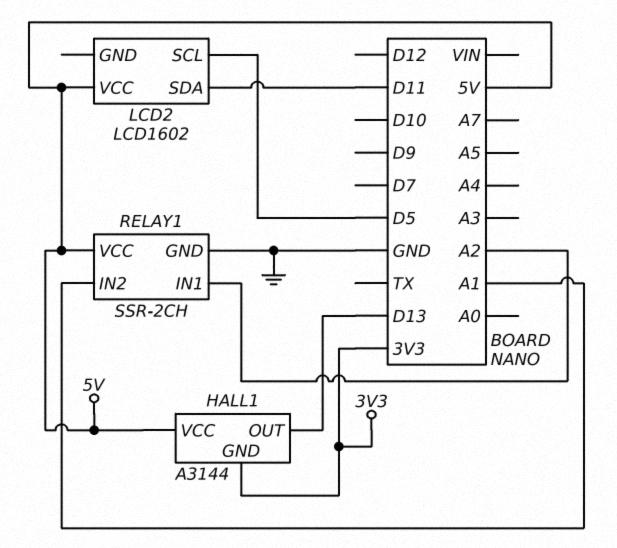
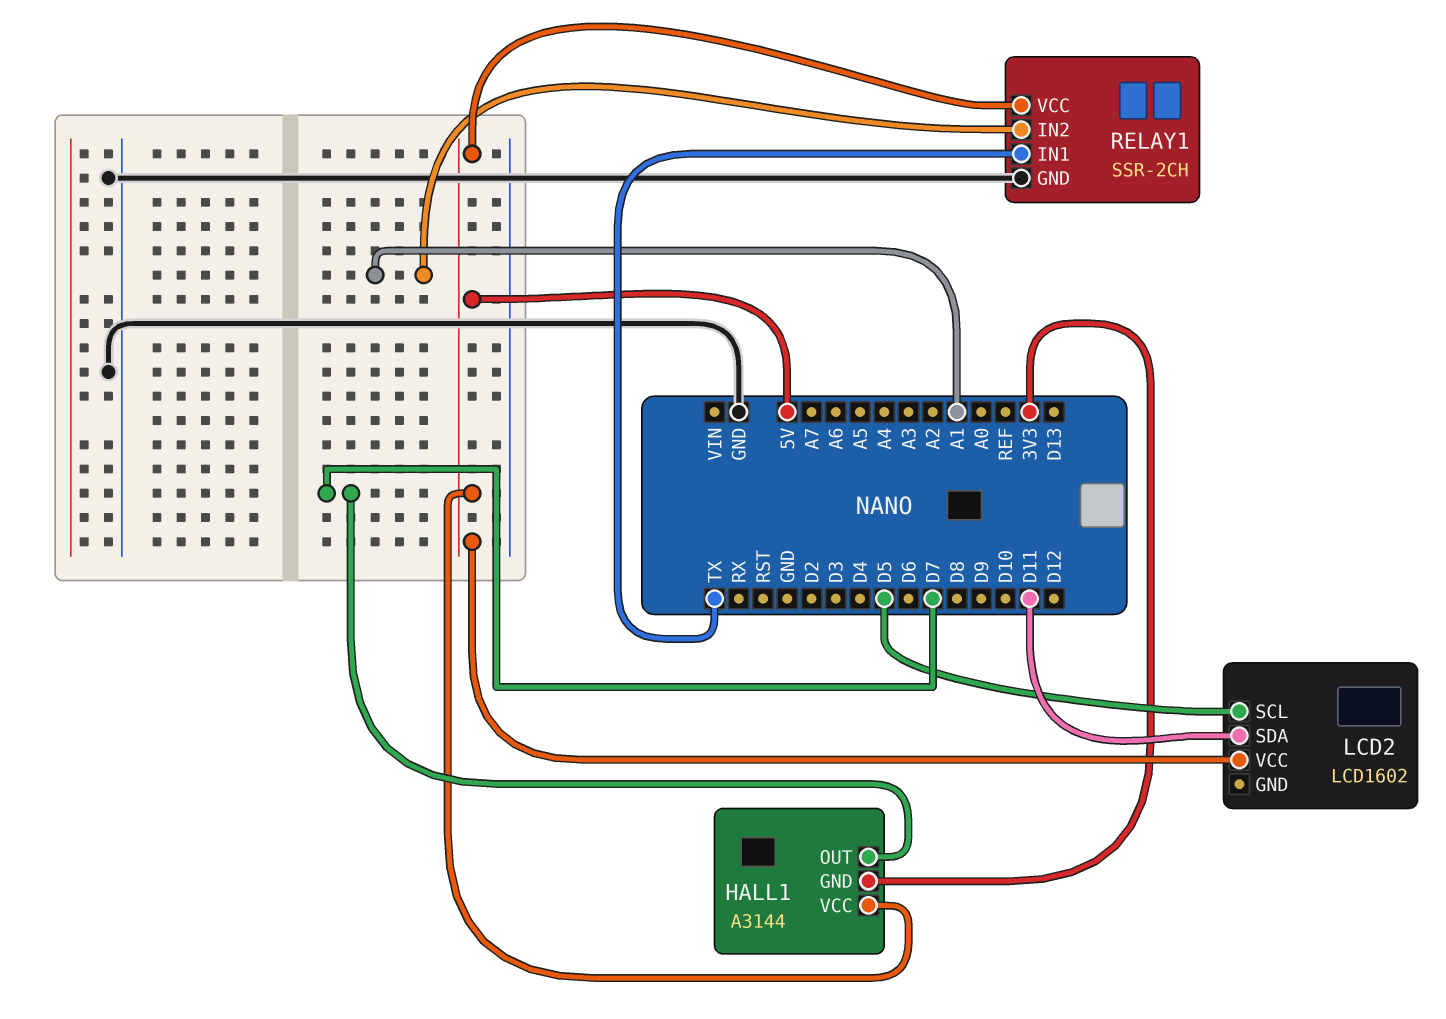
HALL1 pin OUT: D13 -> D7
RELAY1 pin IN1: A2 -> TX

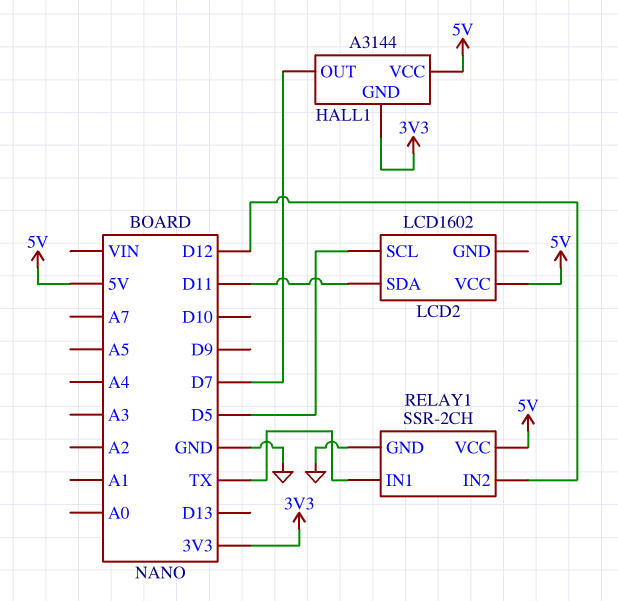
RELAY1 pin IN2: A1 -> D12

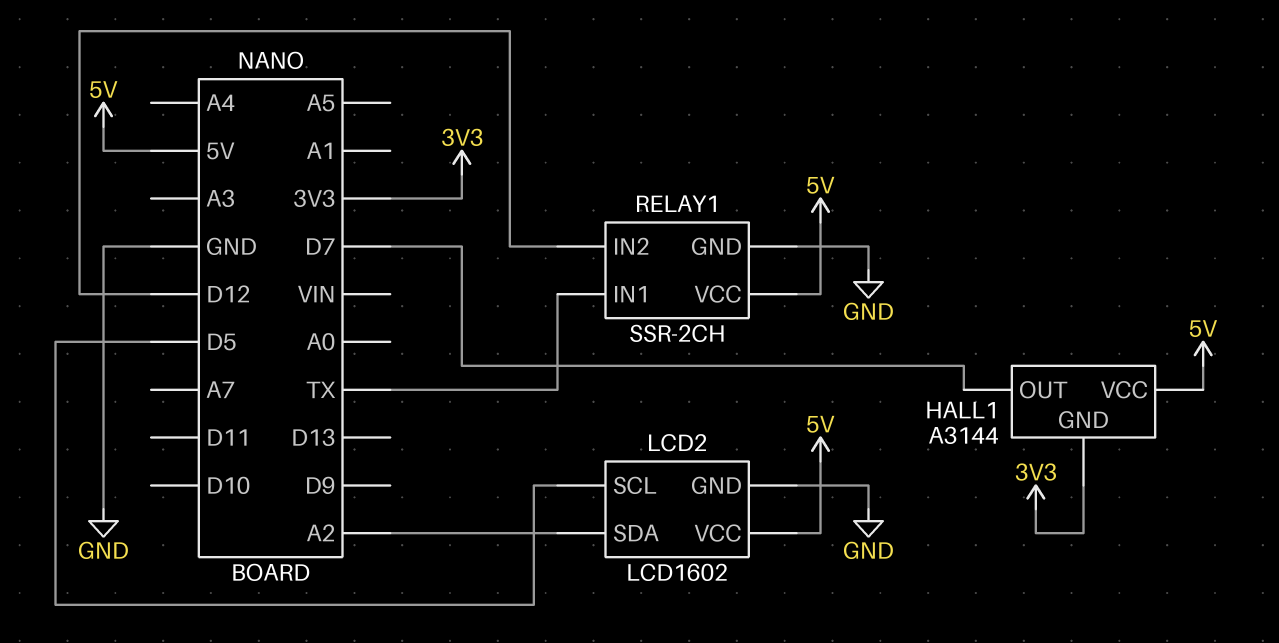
LCD2 pin GND: none -> GND
LCD2 pin SDA: D11 -> A2

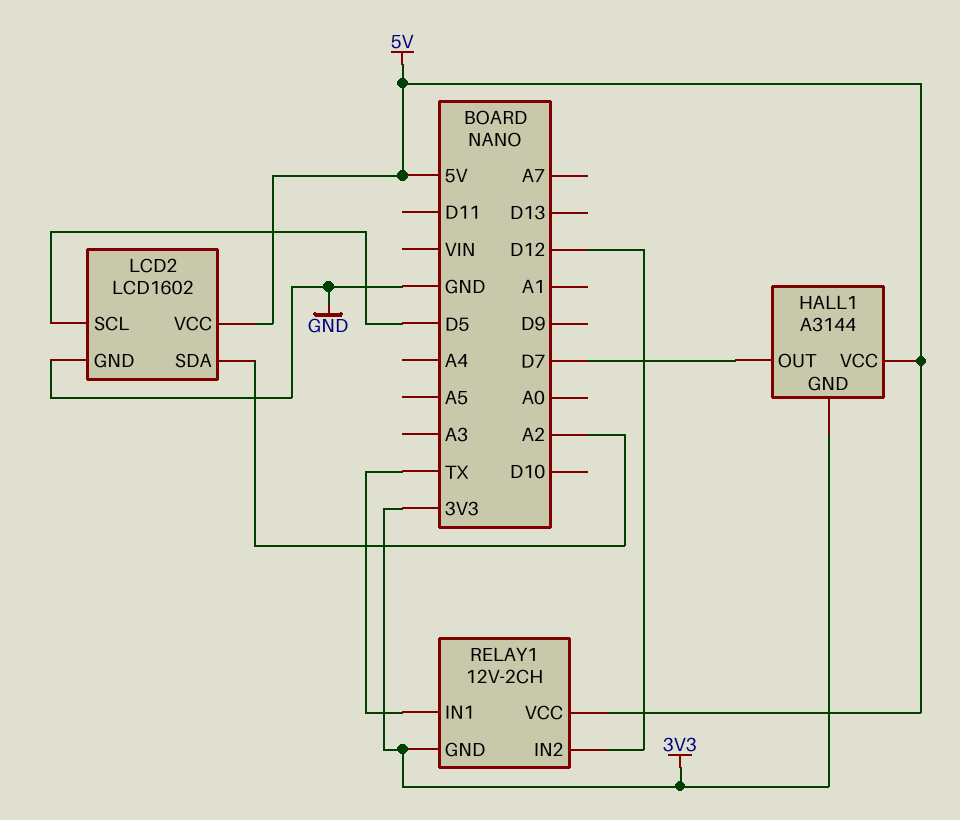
RELAY1: SSR-2CH -> 12V-2CH
RELAY1 pin GND: GND -> 3V3

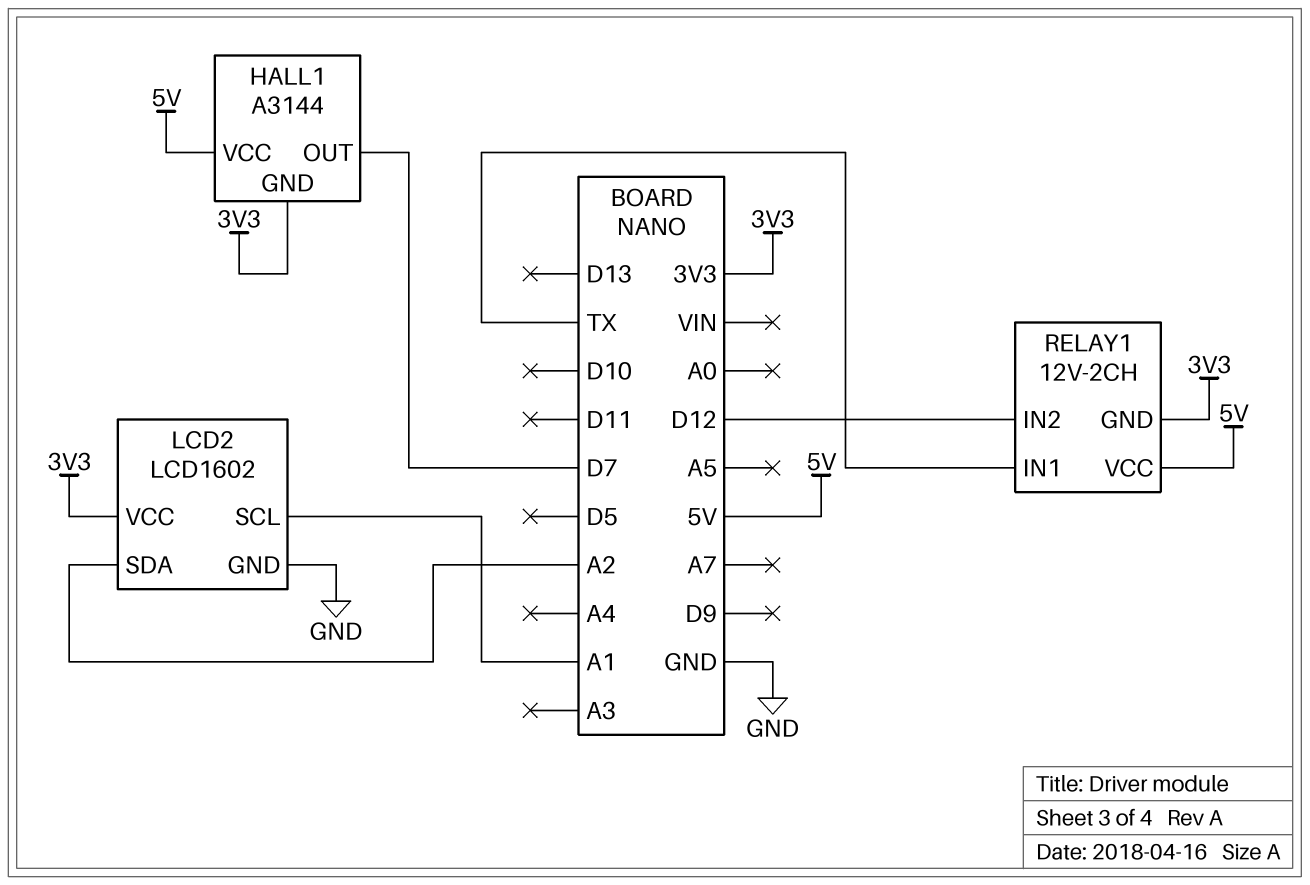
LCD2 pin SCL: D5 -> A1
LCD2 pin VCC: 5V -> 3V3

